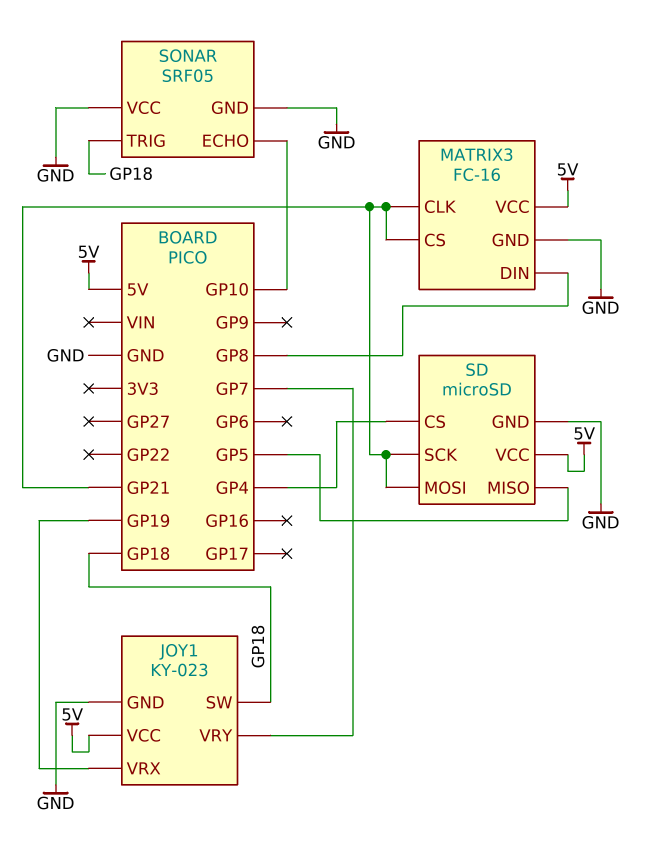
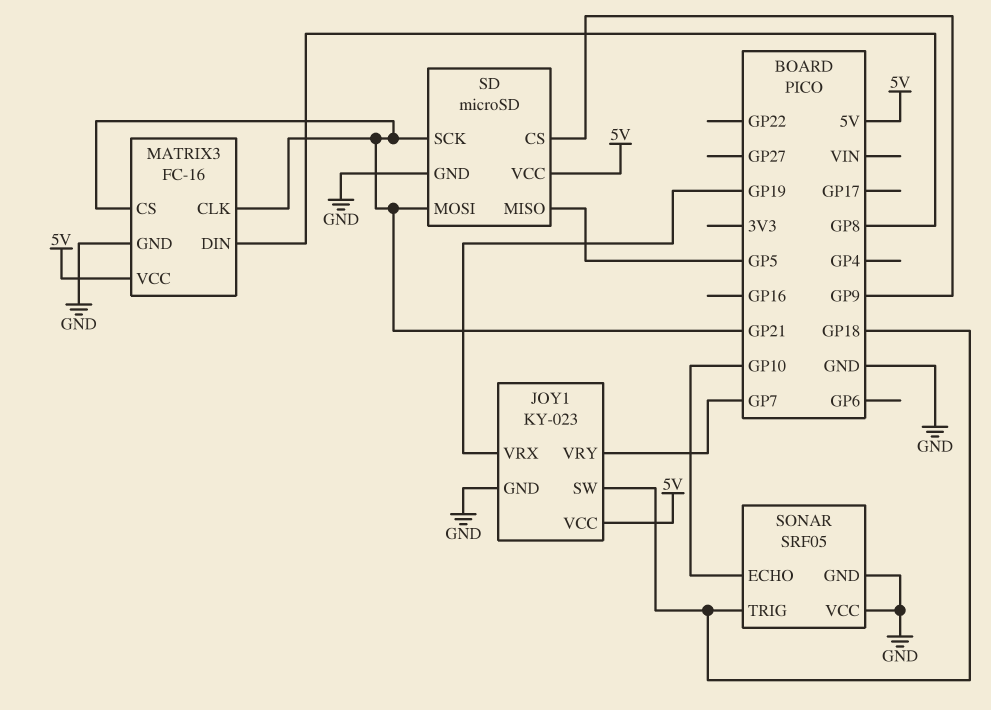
SD pin CS: GP4 -> GP9

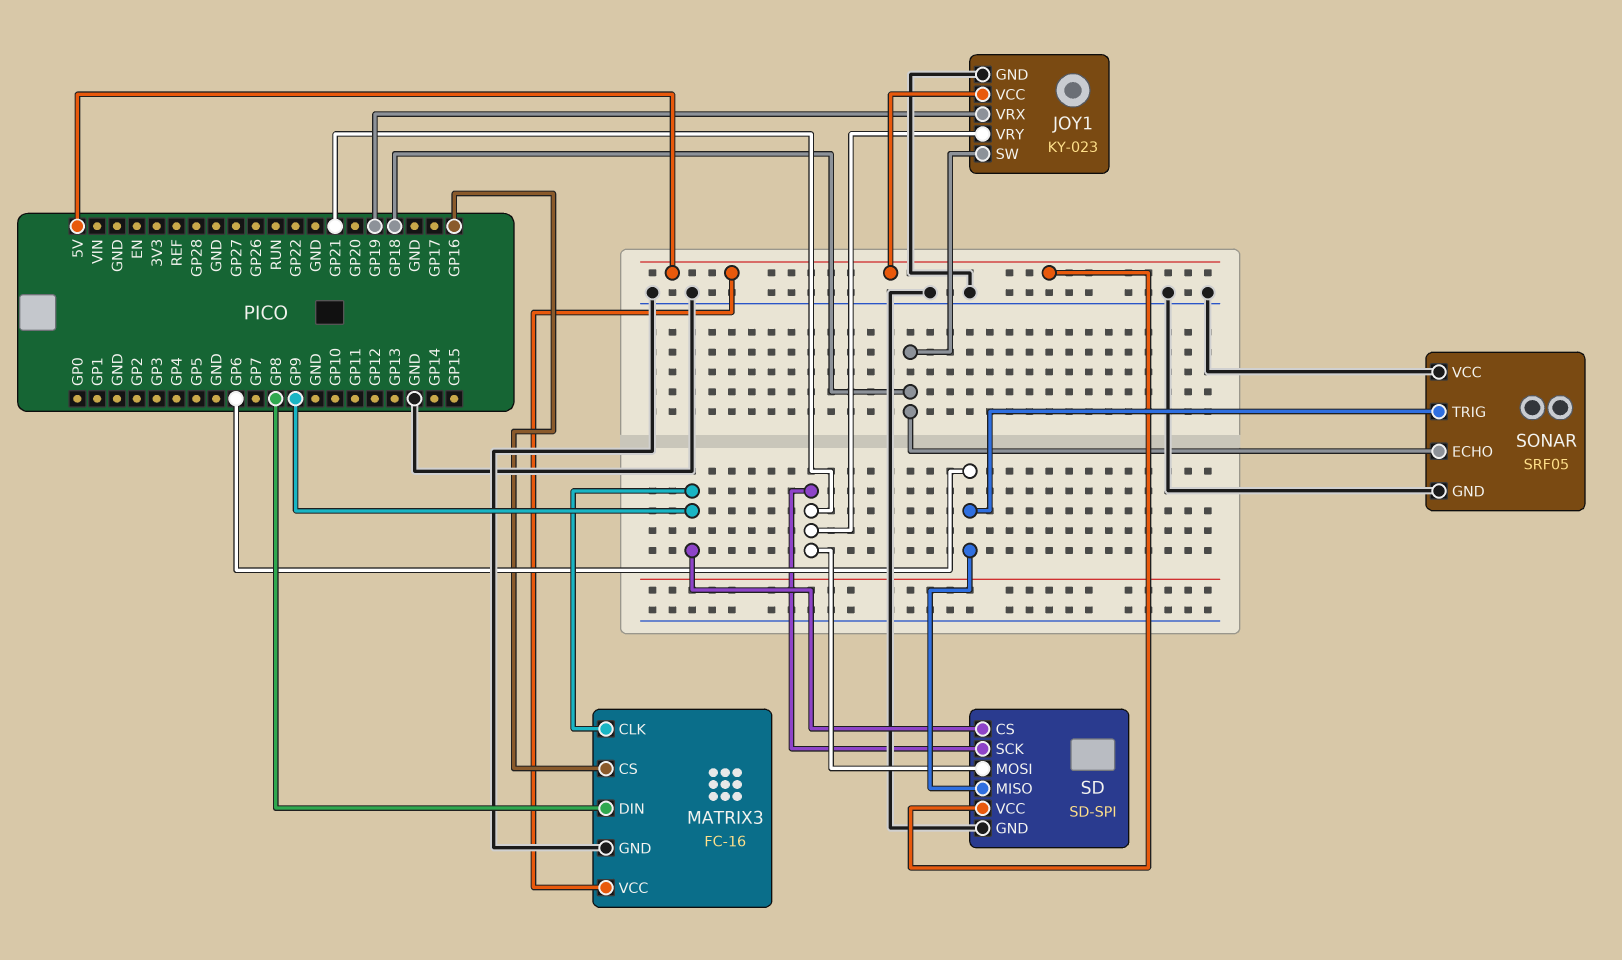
JOY1 pin VRY: GP7 -> GP21
MATRIX3 pin CLK: GP21 -> GP9
MATRIX3 pin CS: GP21 -> GP16
SD: microSD -> SD-SPI
SD pin MISO: GP5 -> GP6
SONAR pin ECHO: GP10 -> GP18
SONAR pin TRIG: GP18 -> GP6

